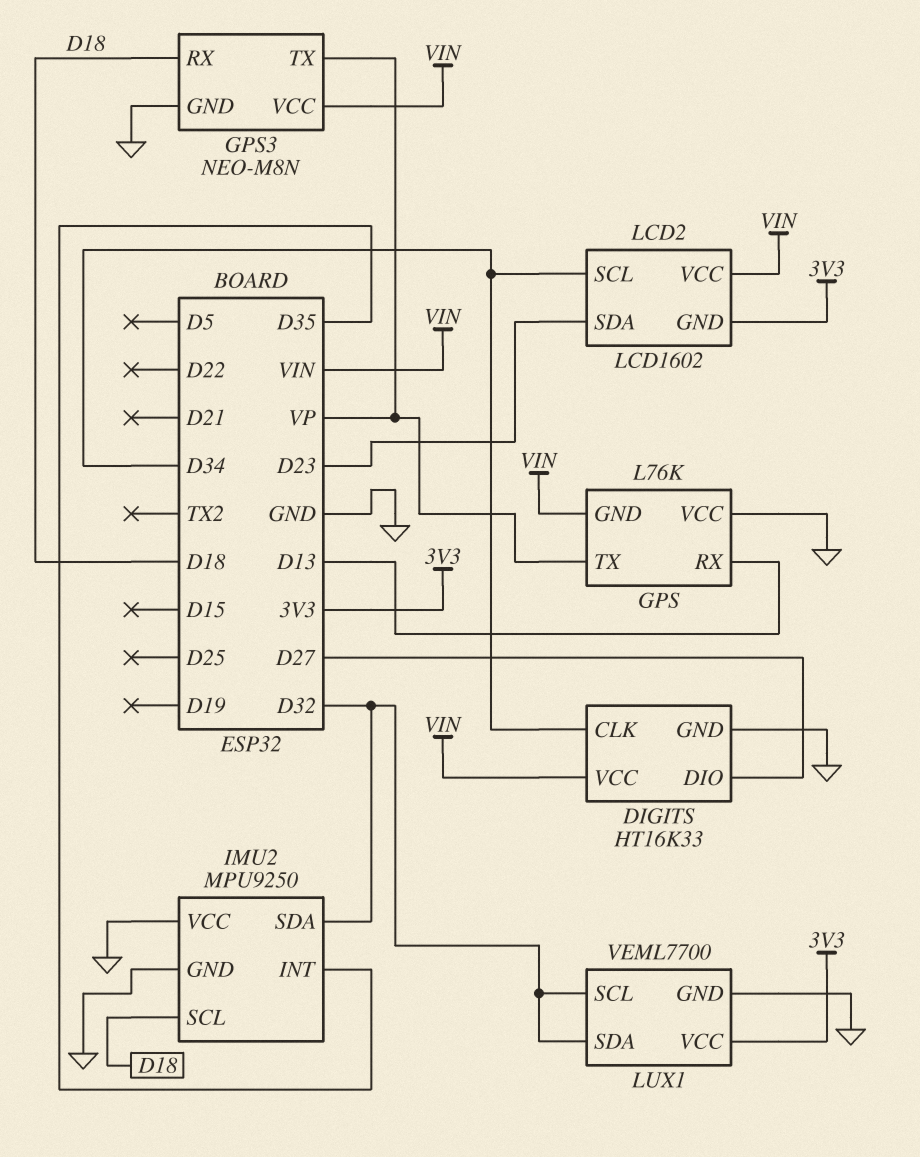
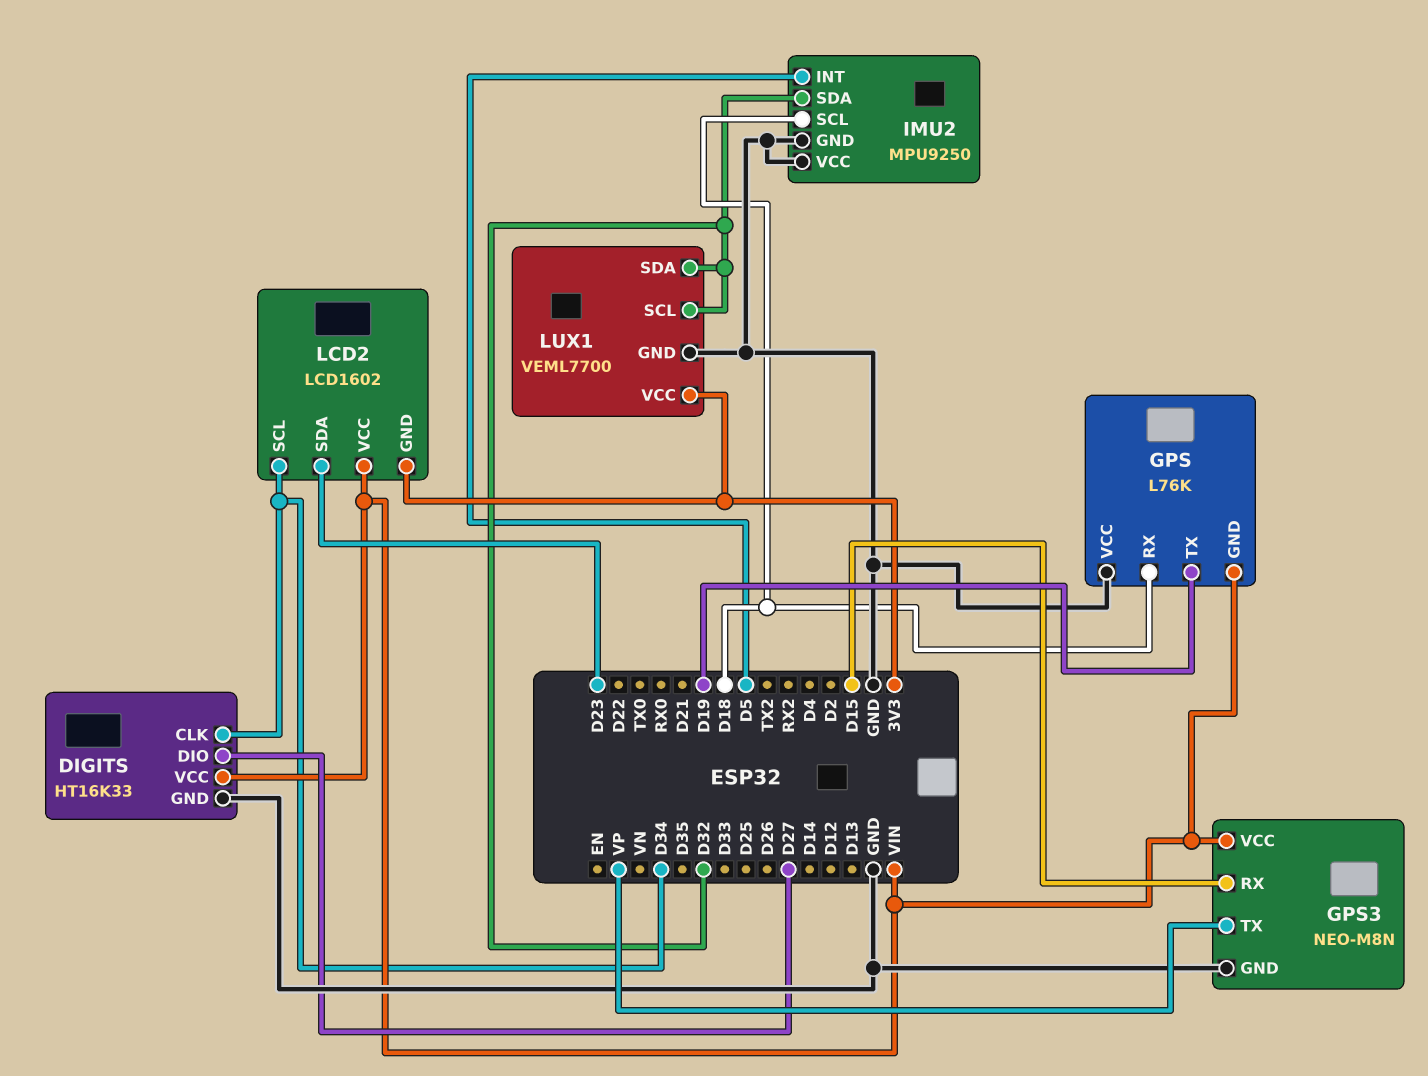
GPS pin RX: D13 -> D18
GPS pin TX: VP -> D19
GPS3 pin RX: D18 -> D15
IMU2 pin INT: D35 -> D5

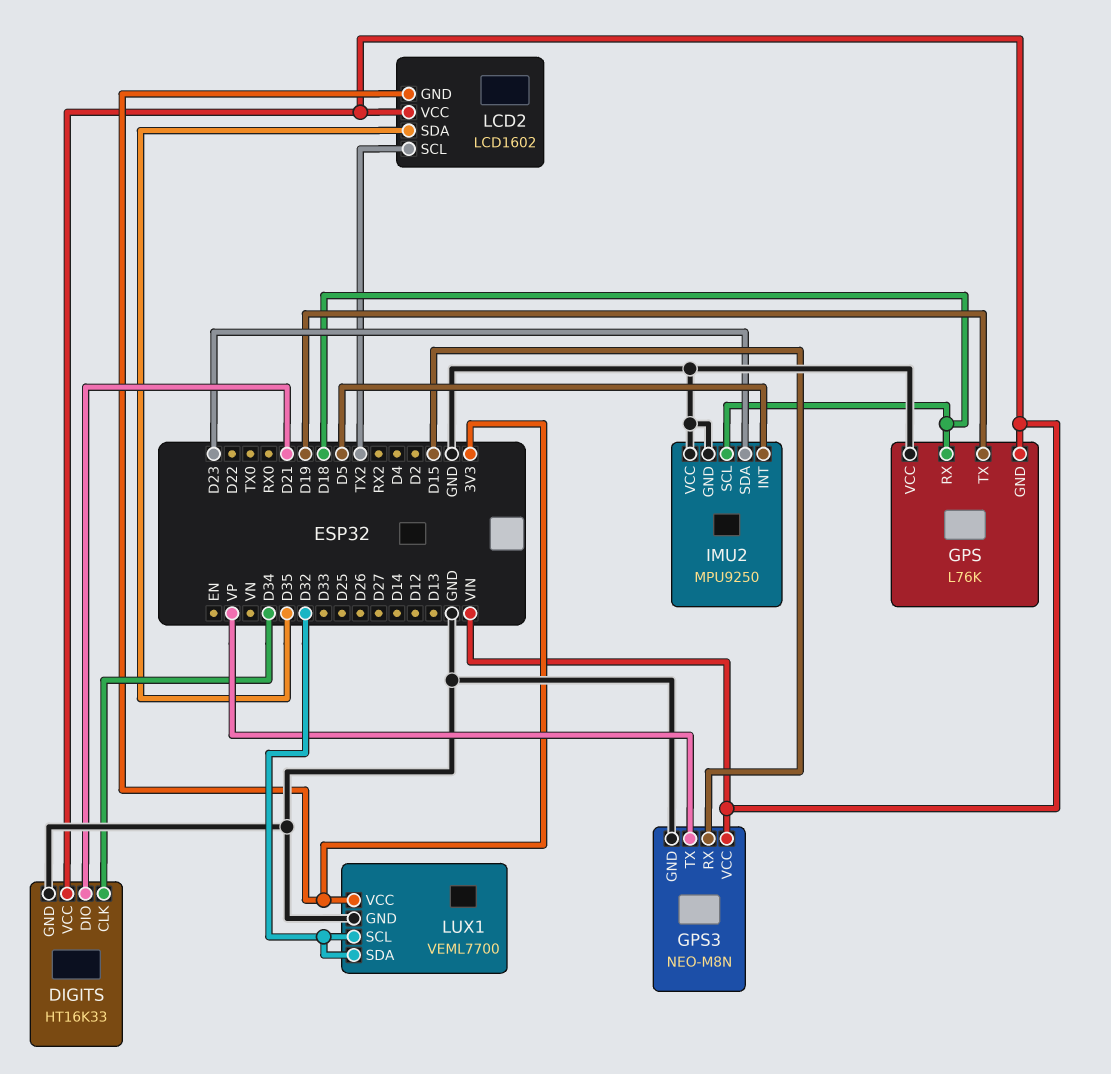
DIGITS pin DIO: D27 -> D21
IMU2 pin SDA: D32 -> D23
LCD2 pin SCL: D34 -> TX2
LCD2 pin SDA: D23 -> D35

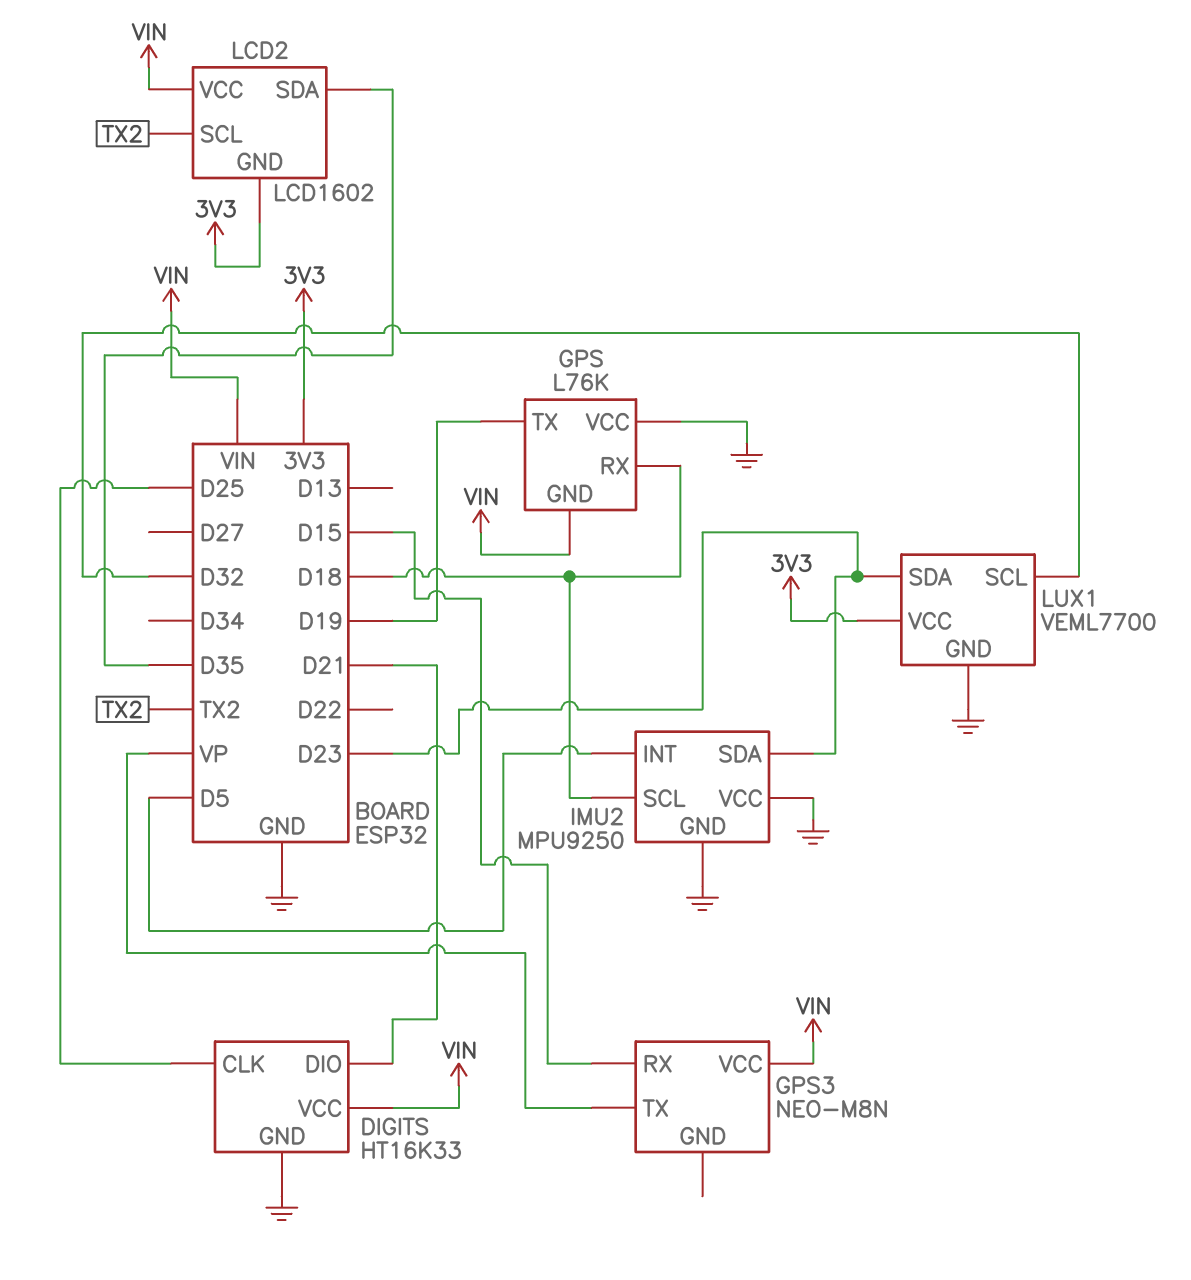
DIGITS pin CLK: D34 -> D25
GPS3 pin GND: GND -> none
LUX1 pin SDA: D32 -> D23

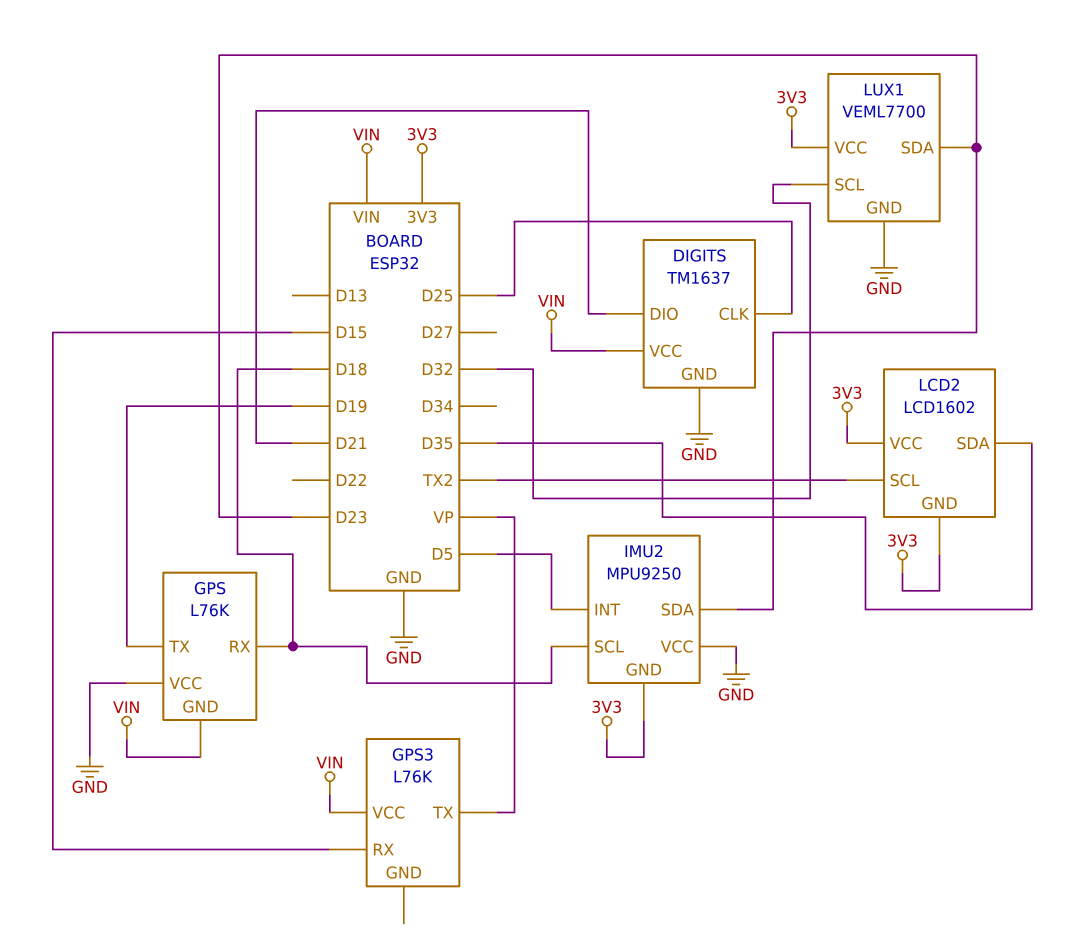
DIGITS: HT16K33 -> TM1637
GPS3: NEO-M8N -> L76K
IMU2 pin GND: GND -> 3V3
LCD2 pin VCC: VIN -> 3V3

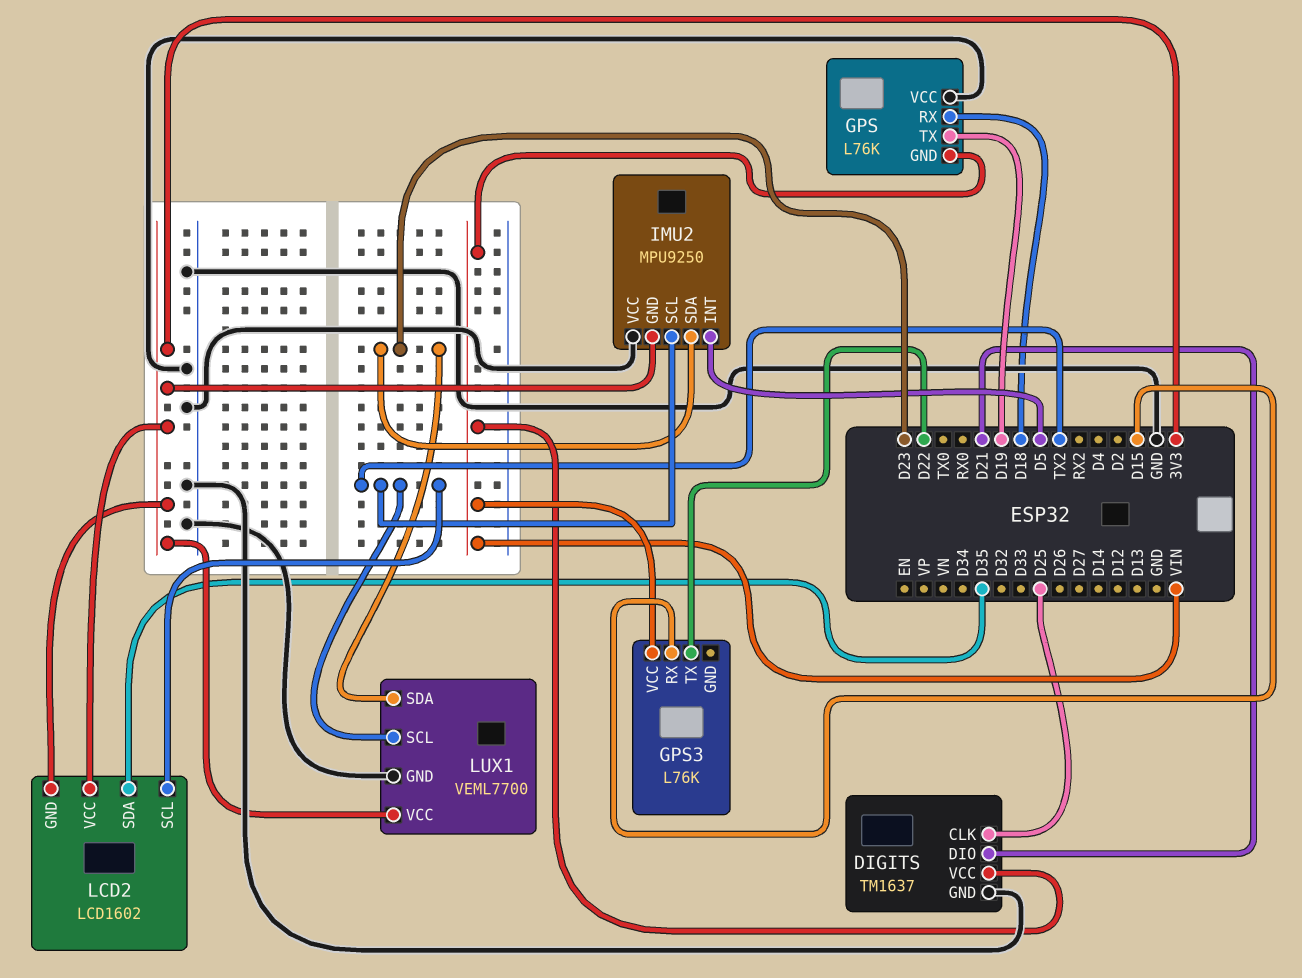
GPS3 pin TX: VP -> D22
IMU2 pin SCL: D18 -> TX2
LUX1 pin SCL: D32 -> TX2

